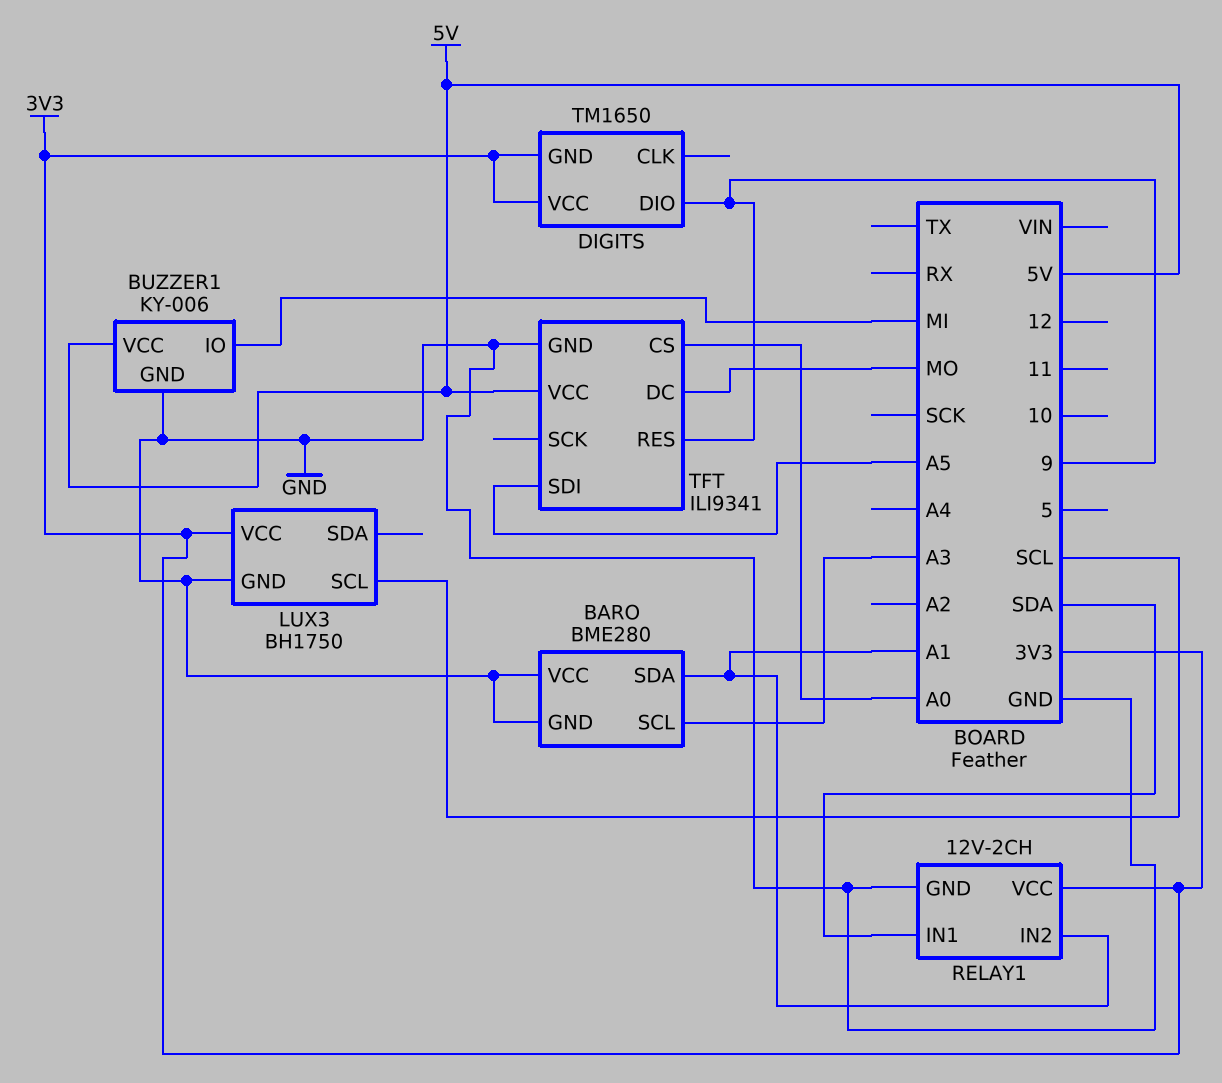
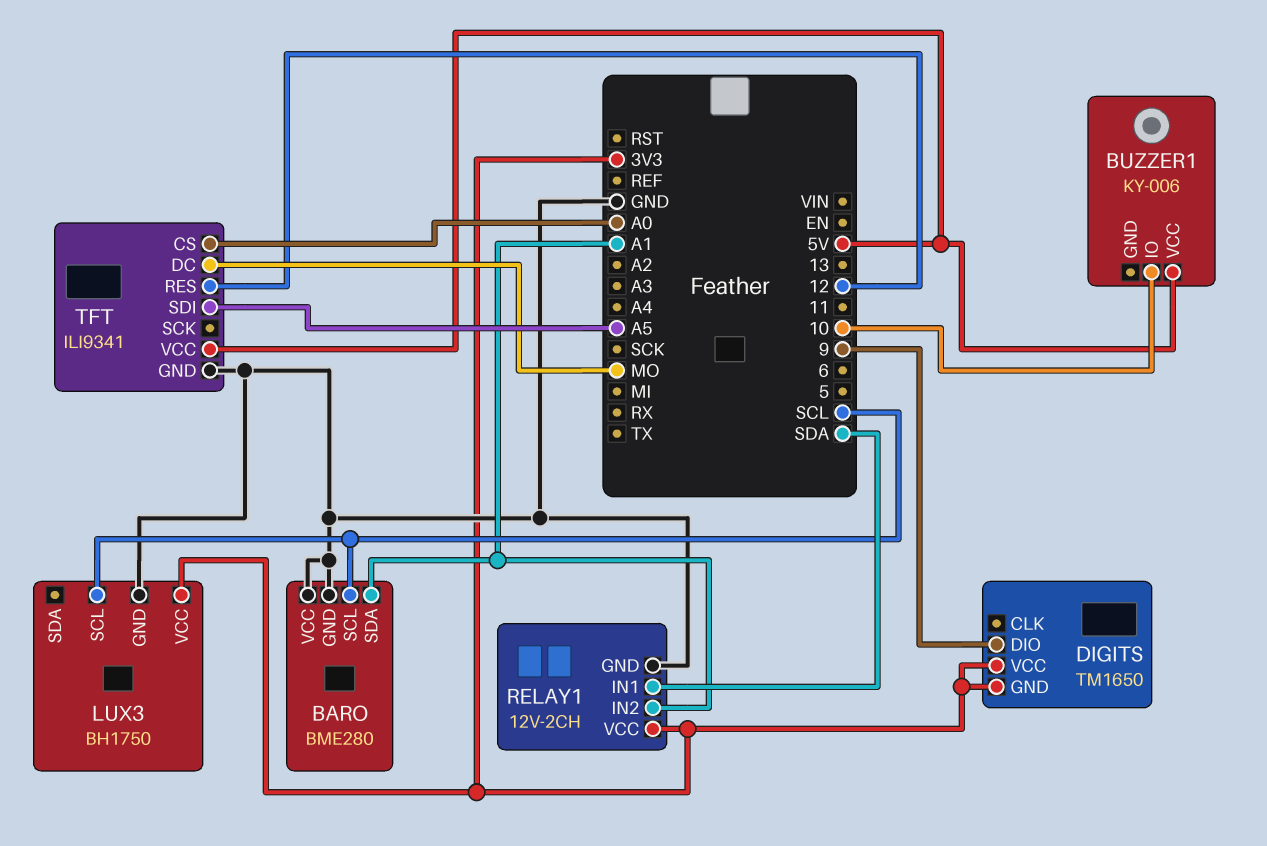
BARO pin SCL: A3 -> SCL
BUZZER1 pin GND: GND -> none
BUZZER1 pin IO: MI -> 10
TFT pin RES: 9 -> 12

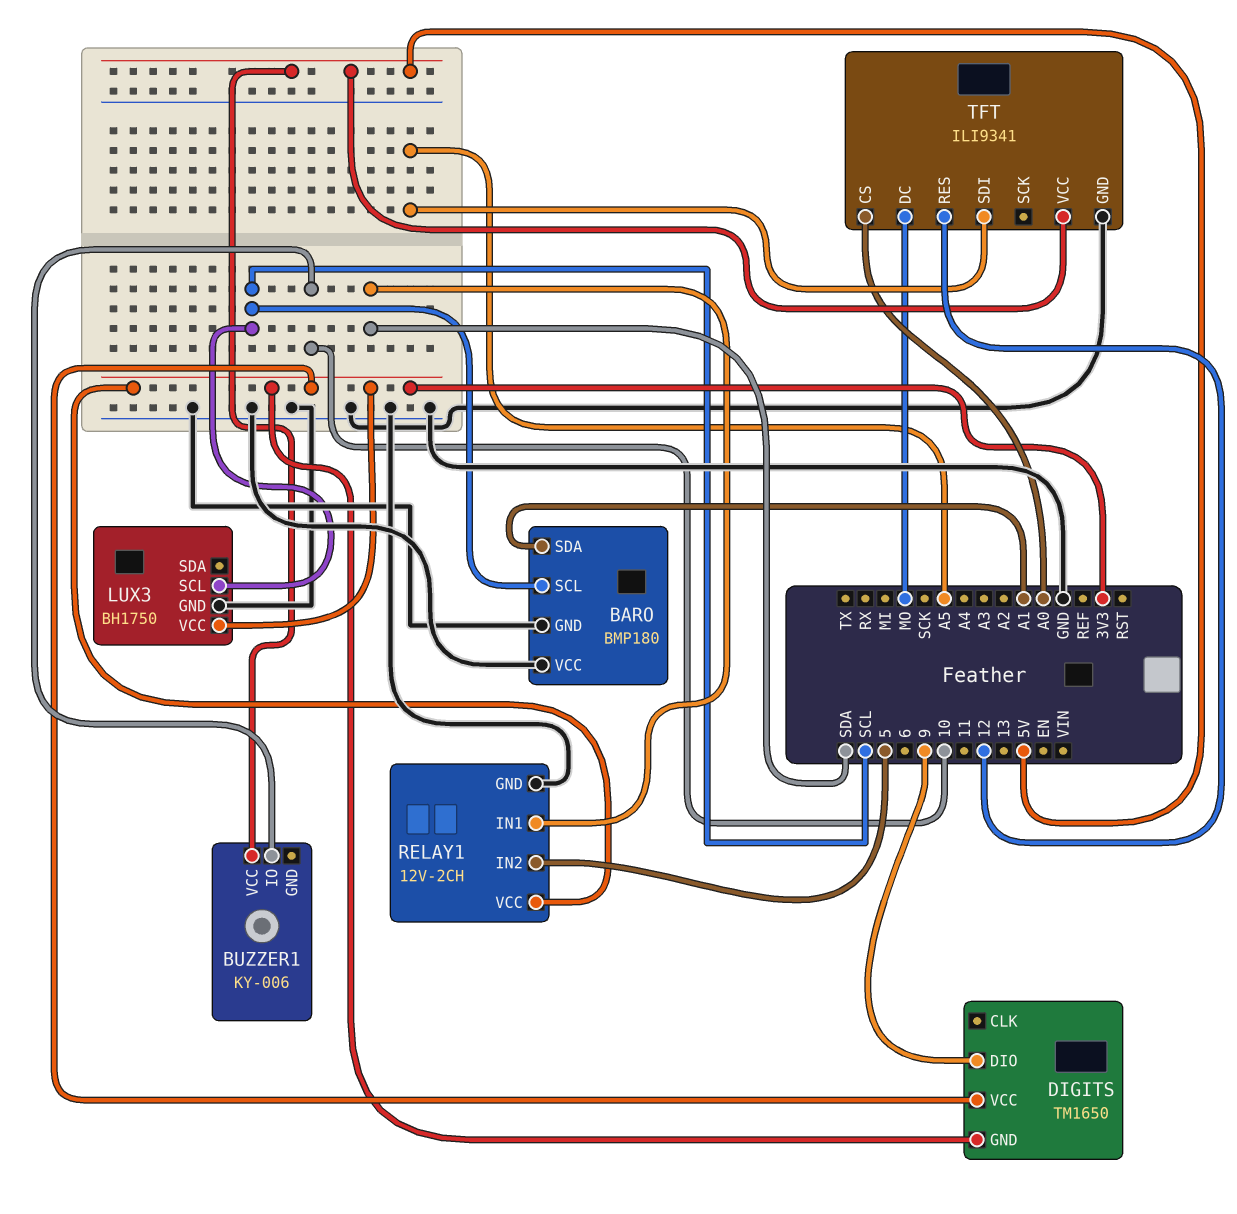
BARO: BME280 -> BMP180
RELAY1 pin IN2: A1 -> 5

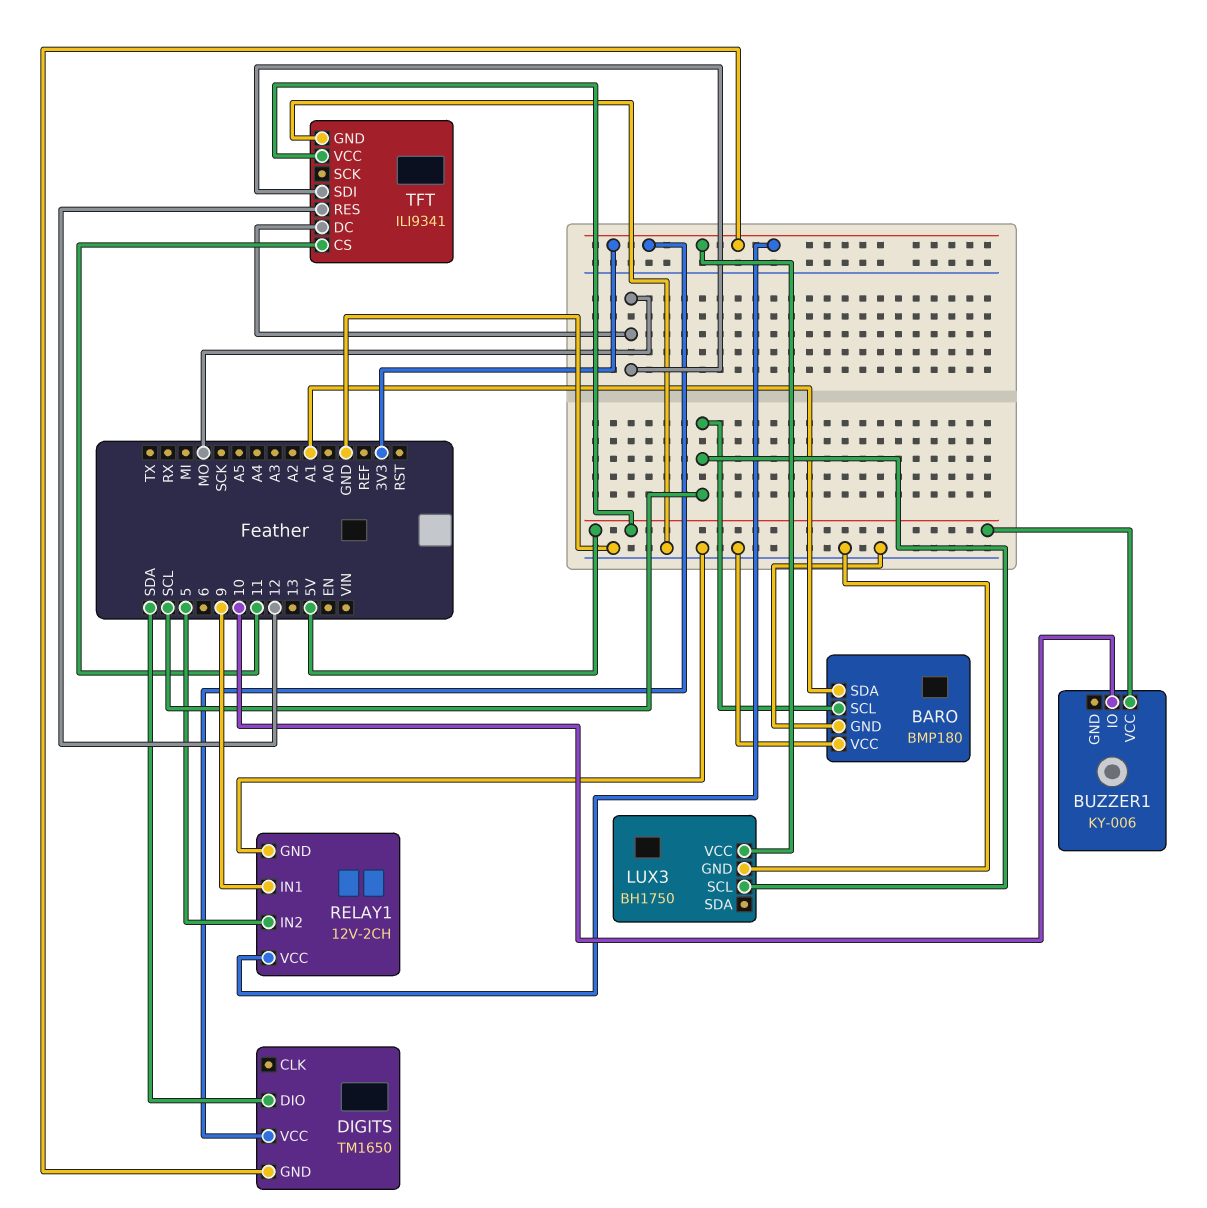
DIGITS pin DIO: 9 -> SDA
RELAY1 pin IN1: SDA -> 9
TFT pin CS: A0 -> 11
TFT pin SDI: A5 -> MO

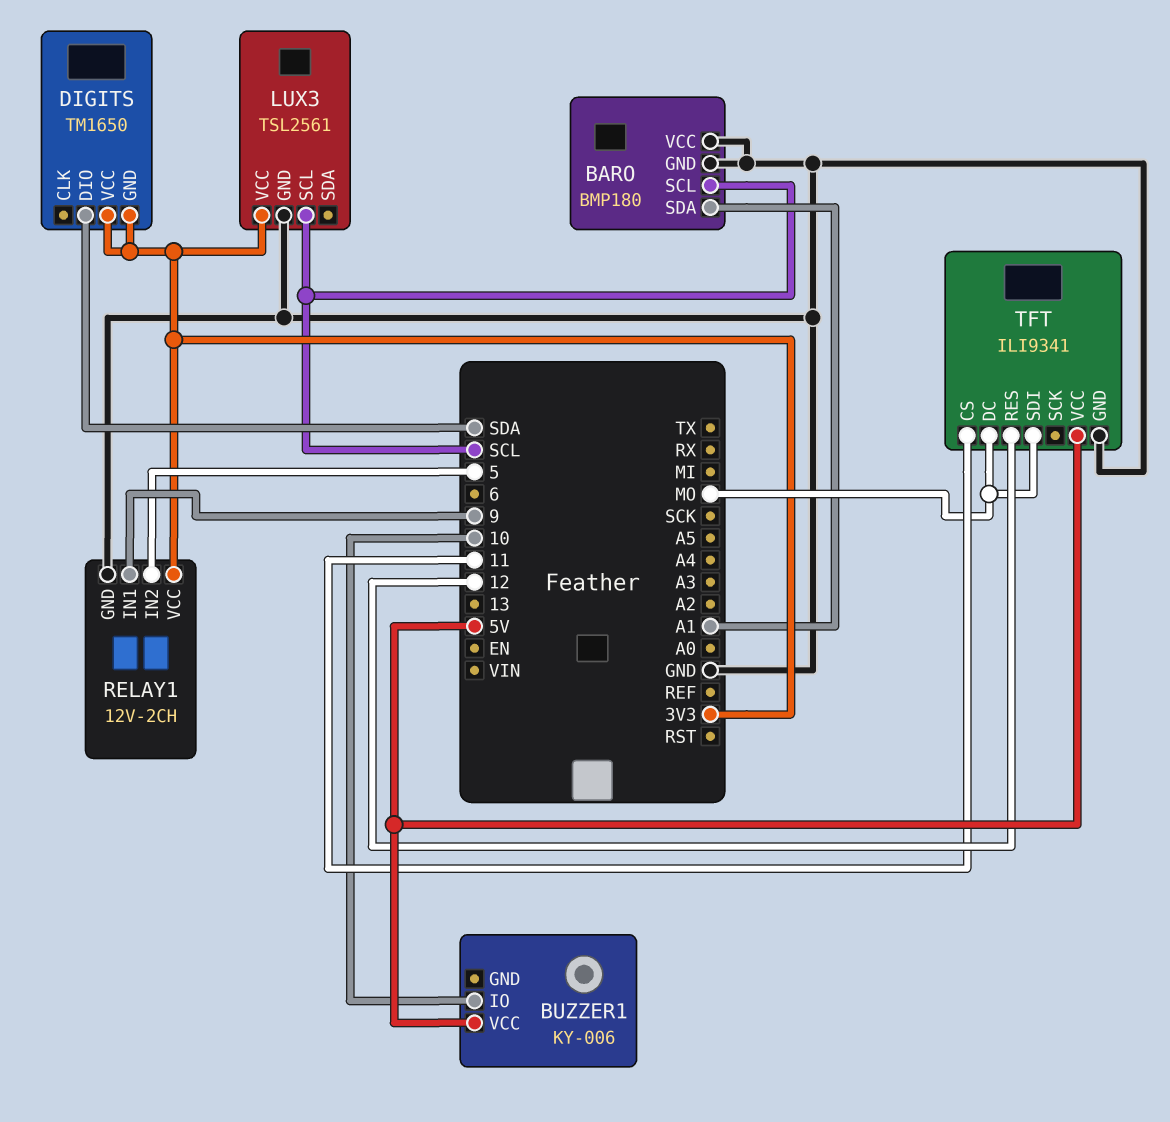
LUX3: BH1750 -> TSL2561

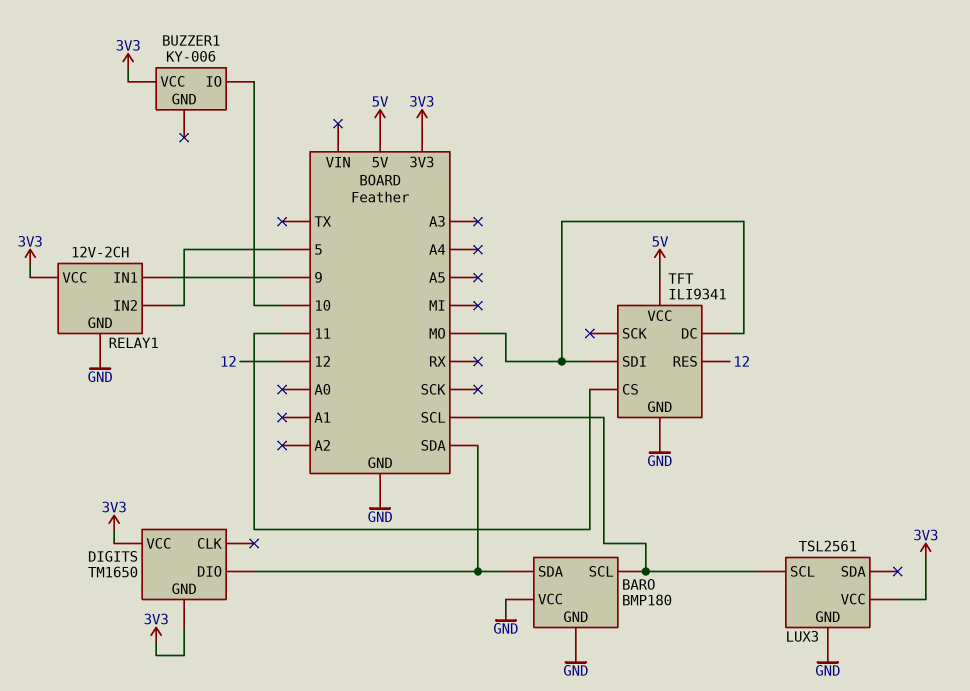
BARO pin SDA: A1 -> SDA
BUZZER1 pin VCC: 5V -> 3V3

